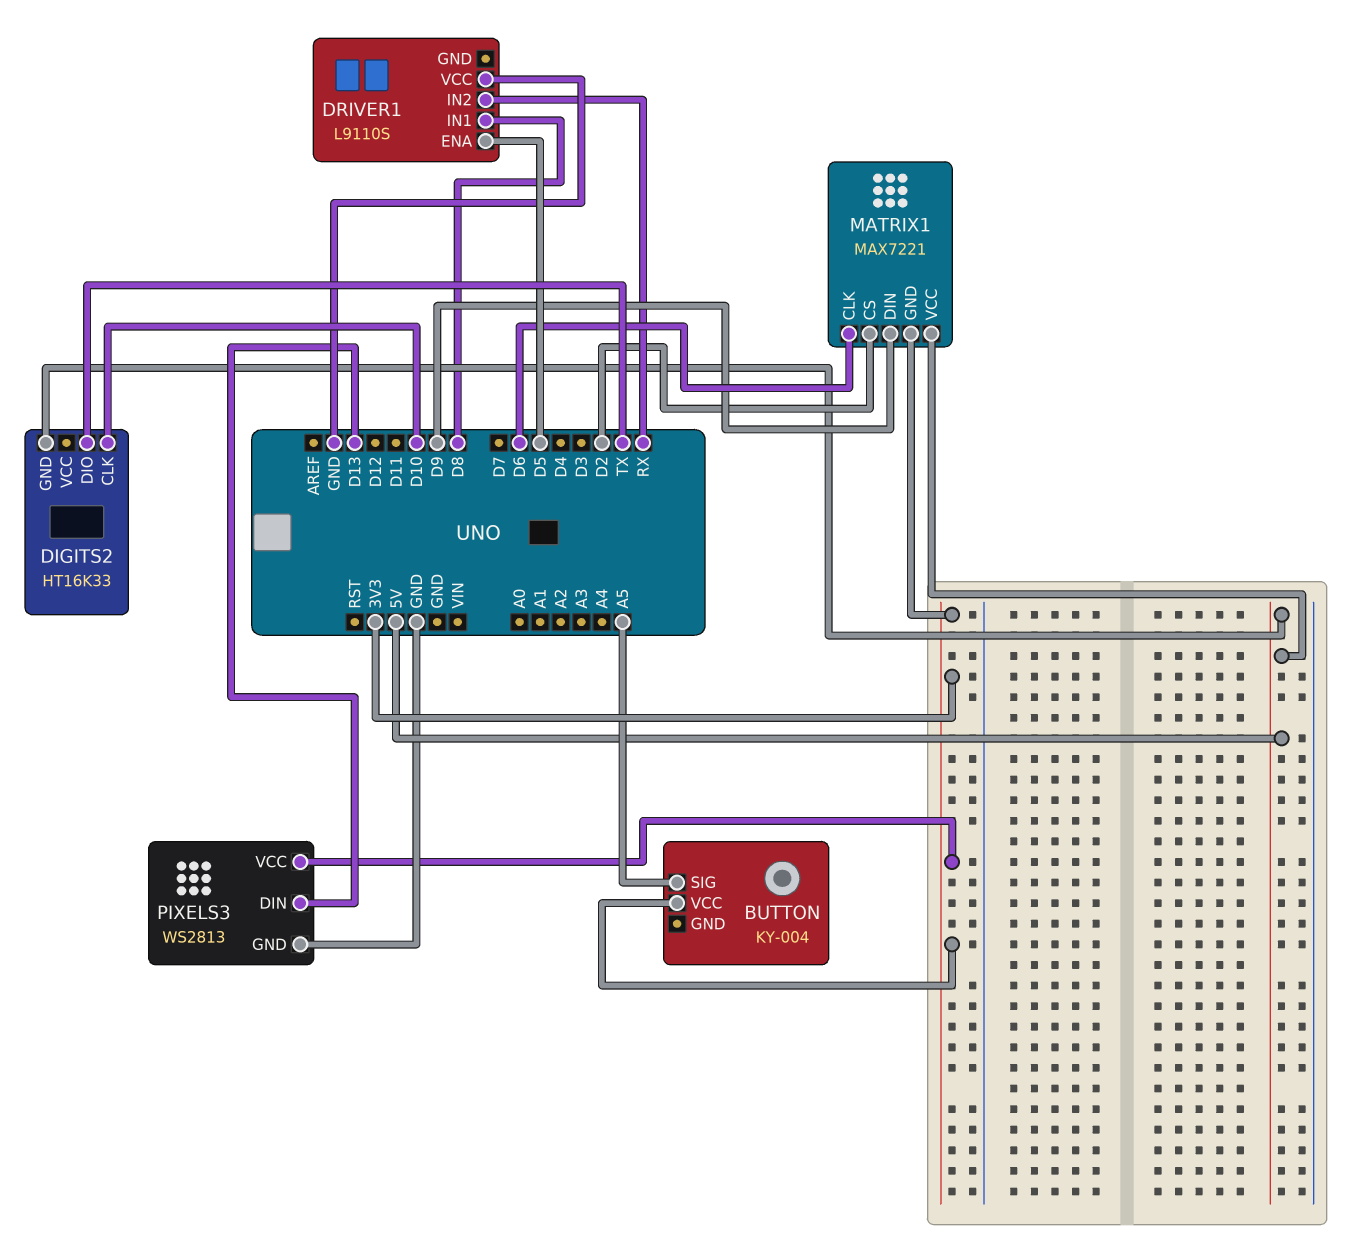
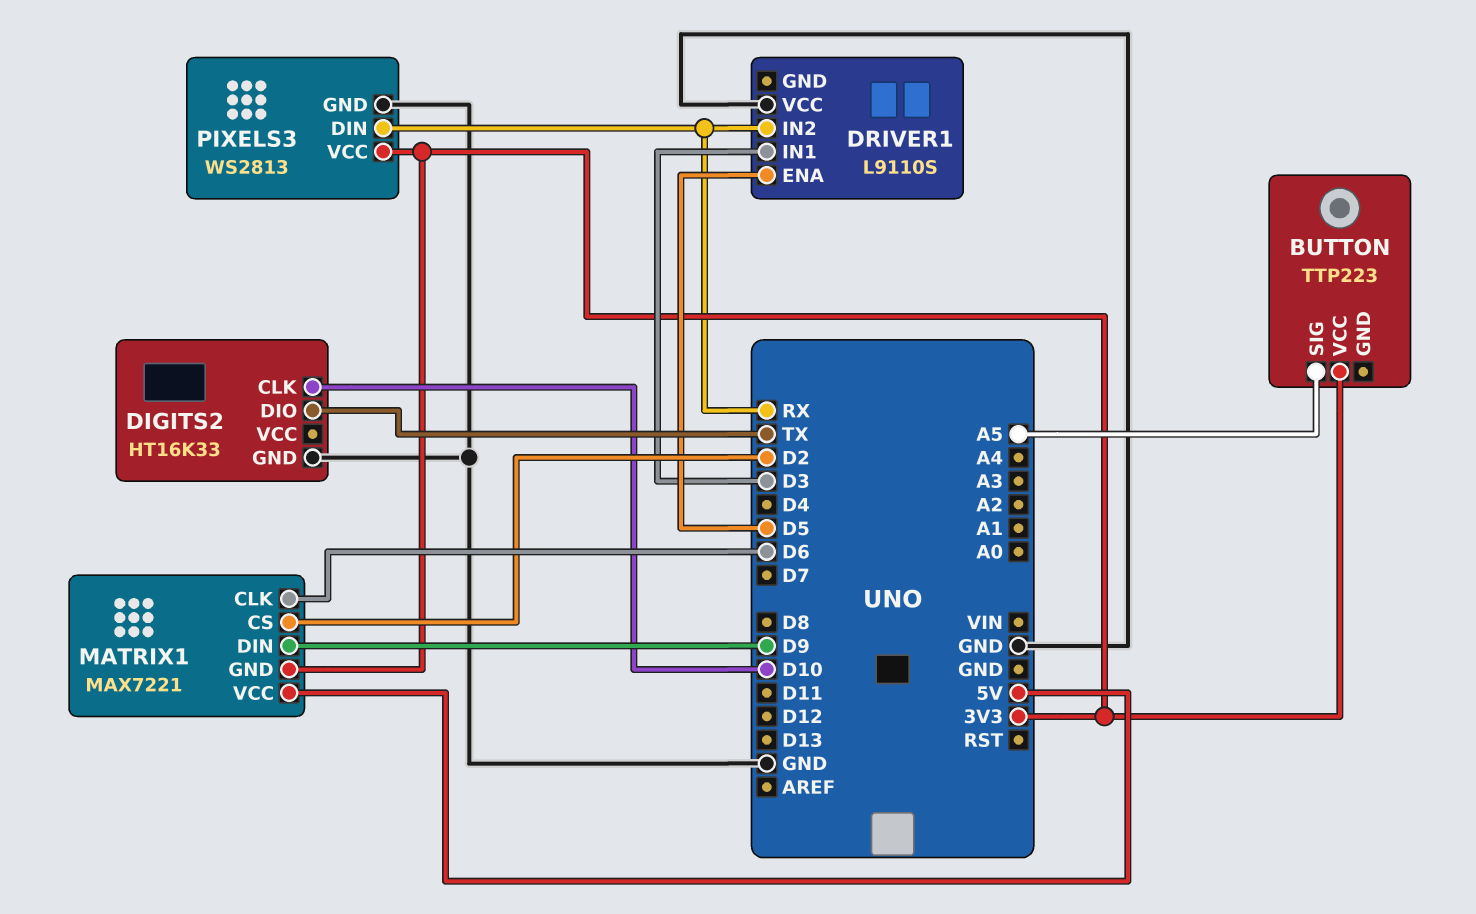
BUTTON: KY-004 -> TTP223
DIGITS2 pin GND: 5V -> GND
DRIVER1 pin IN1: D8 -> D3
PIXELS3 pin DIN: D13 -> RX

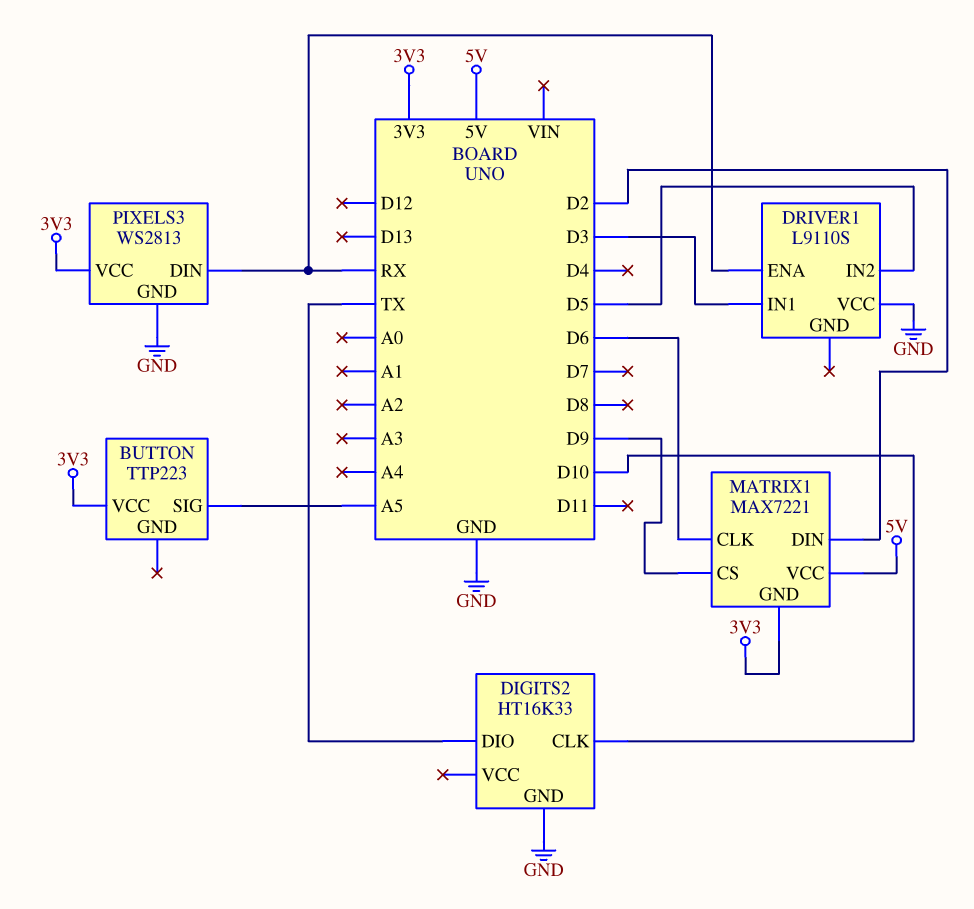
DRIVER1 pin ENA: D5 -> RX
DRIVER1 pin IN2: RX -> D5
MATRIX1 pin CS: D2 -> D9
MATRIX1 pin DIN: D9 -> D2

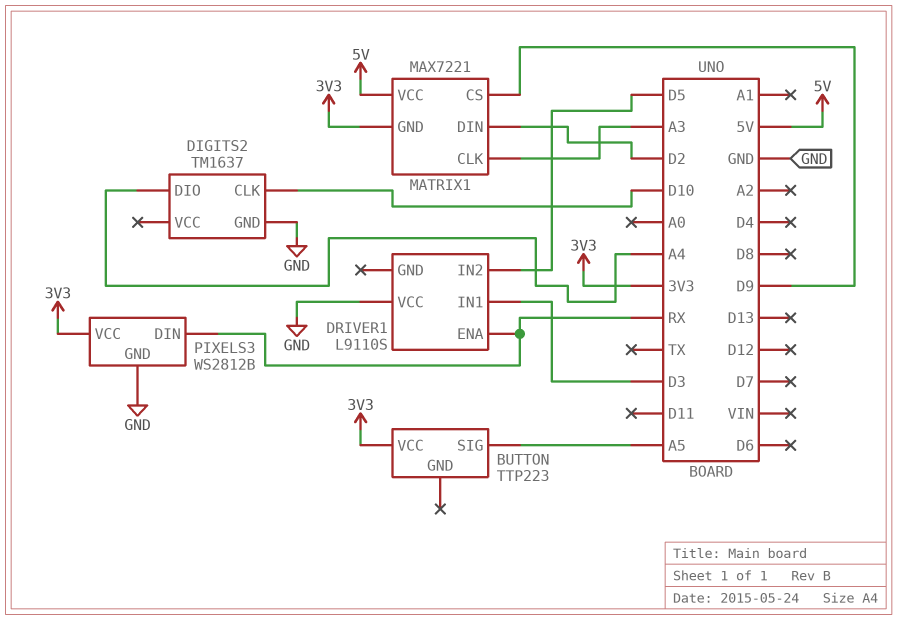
DIGITS2: HT16K33 -> TM1637
DIGITS2 pin DIO: TX -> A4
MATRIX1 pin CLK: D6 -> A3
PIXELS3: WS2813 -> WS2812B

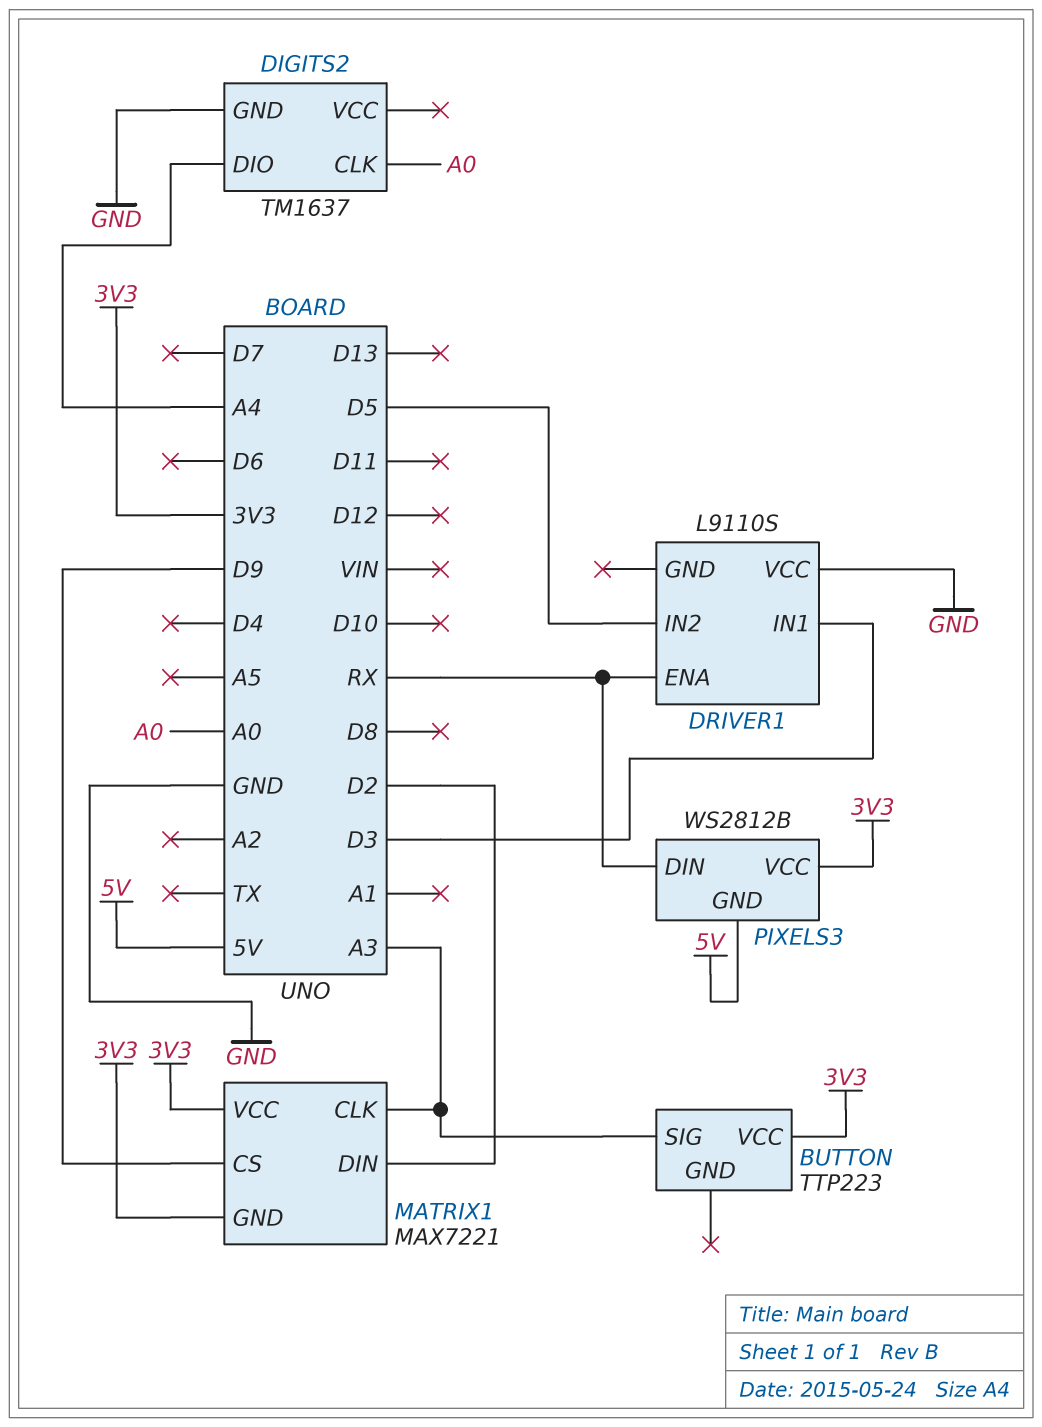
BUTTON pin SIG: A5 -> A3
DIGITS2 pin CLK: D10 -> A0
MATRIX1 pin VCC: 5V -> 3V3
PIXELS3 pin GND: GND -> 5V

